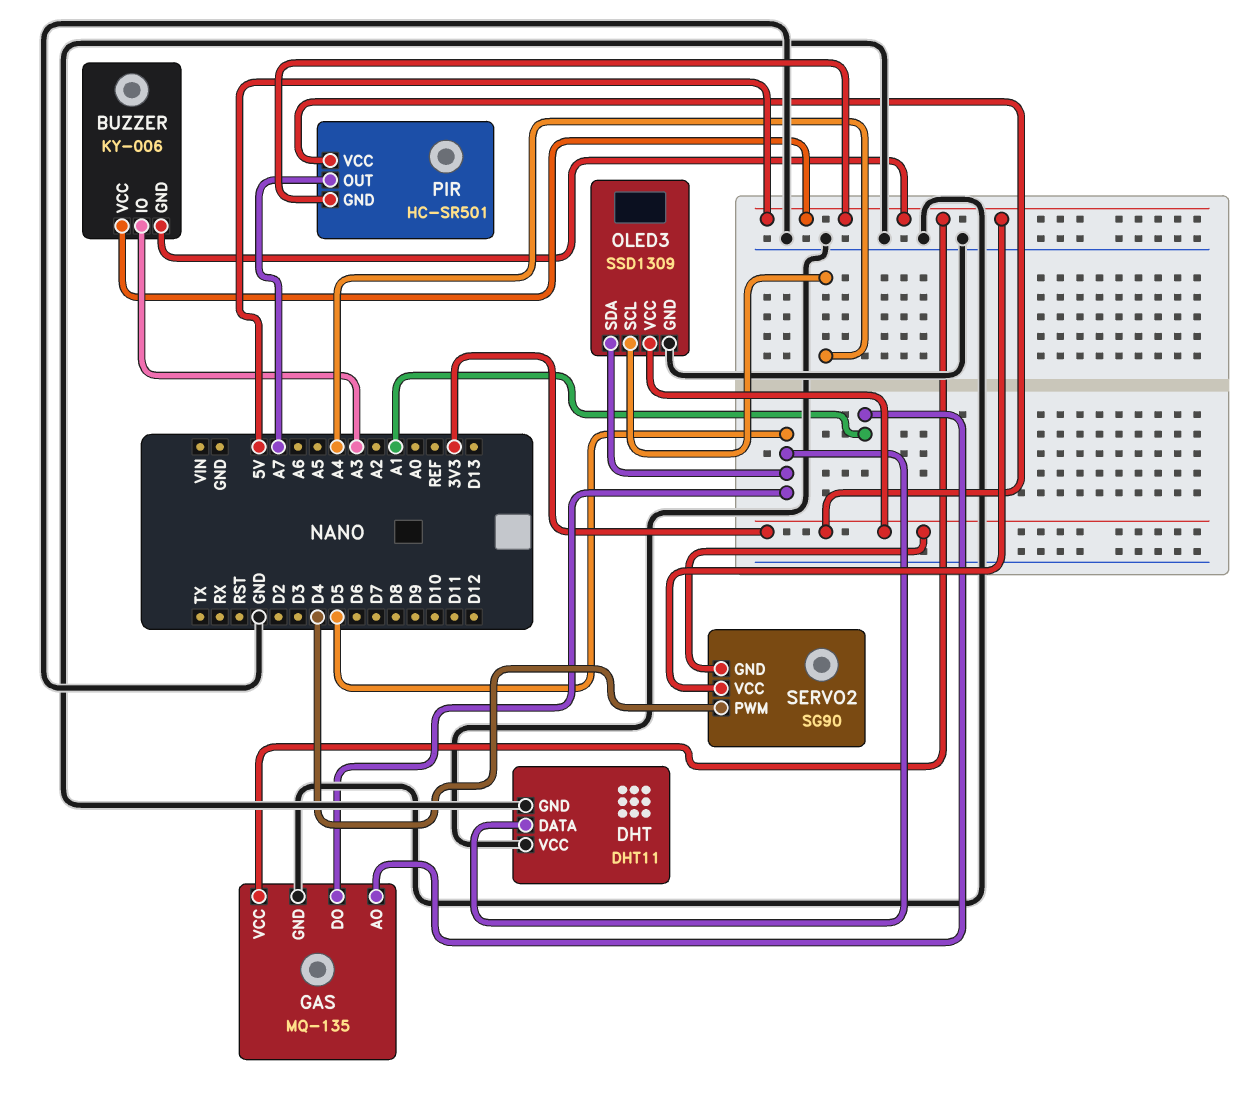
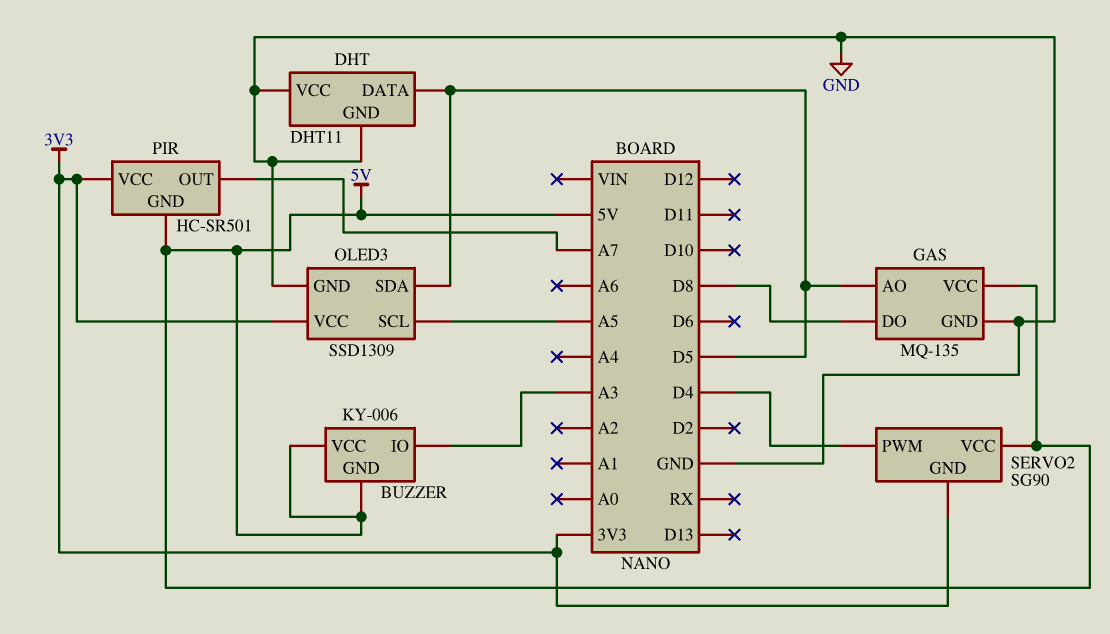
GAS pin AO: A1 -> D5
GAS pin DO: D5 -> D8
OLED3 pin SCL: A4 -> A5

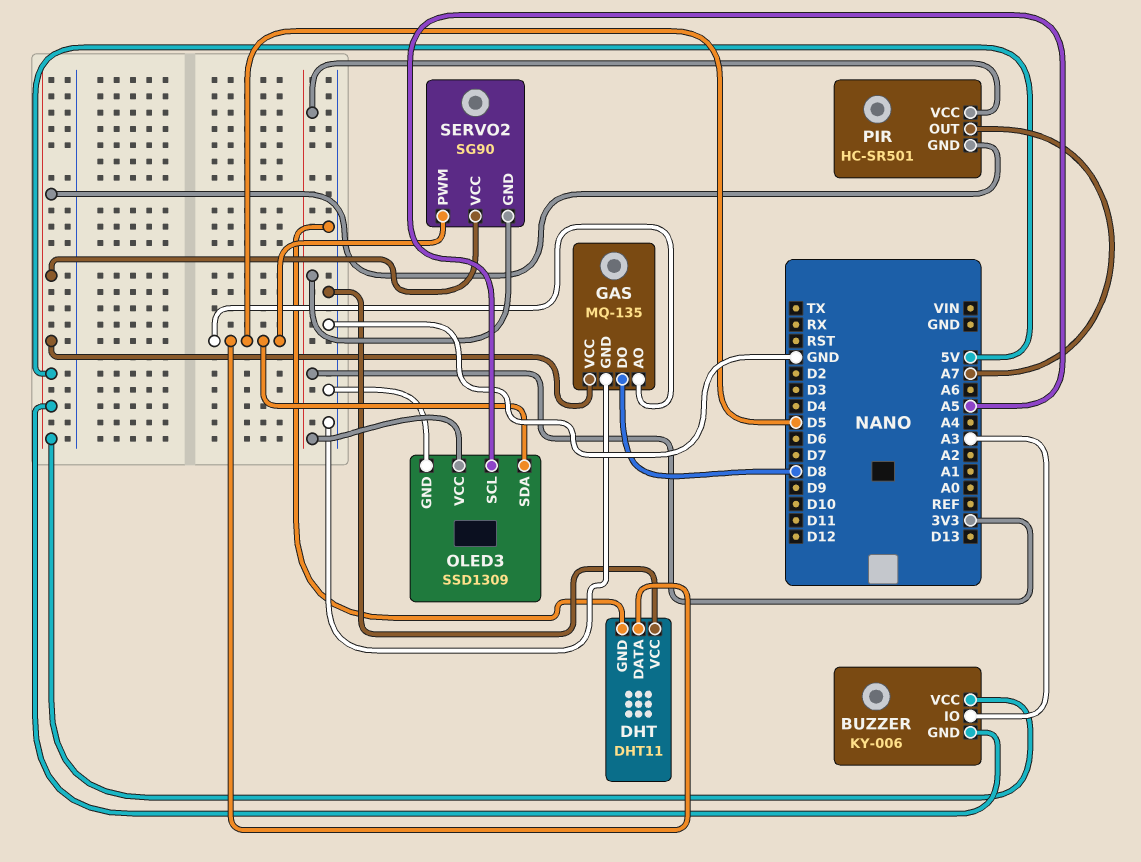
SERVO2 pin PWM: D4 -> D5

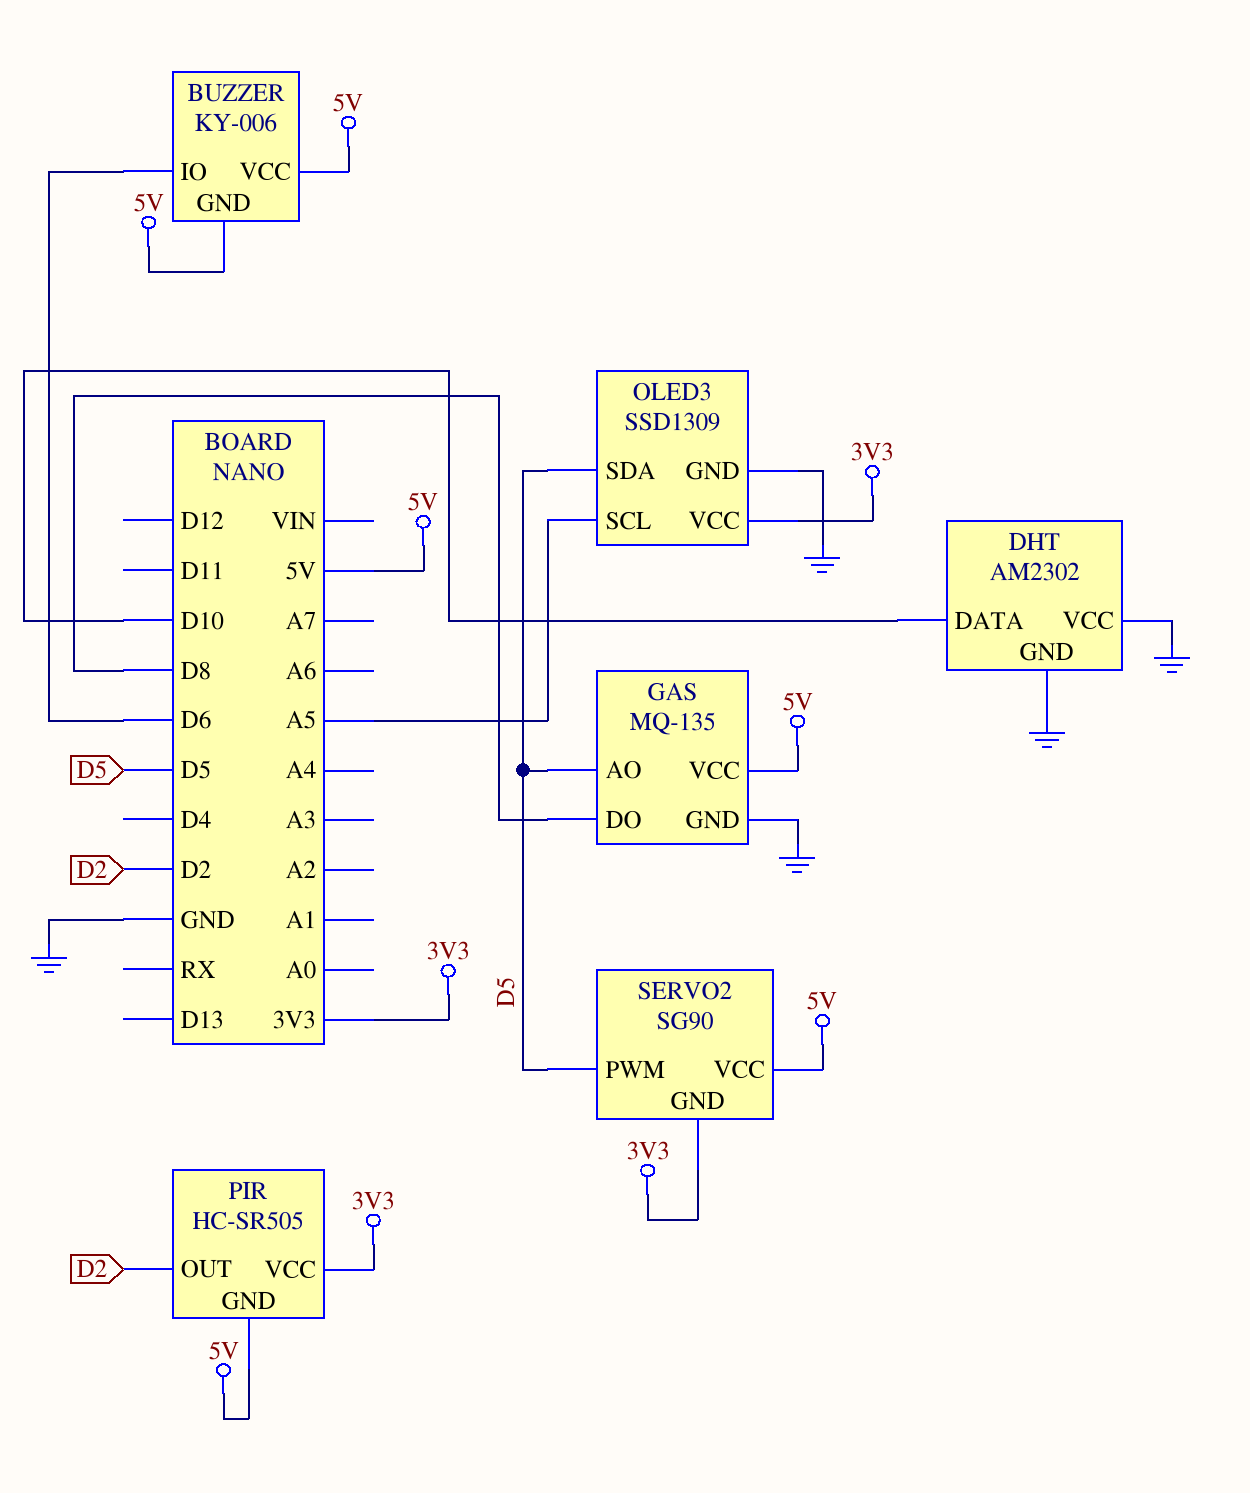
BUZZER pin IO: A3 -> D6
DHT: DHT11 -> AM2302
DHT pin DATA: D5 -> D10
PIR: HC-SR501 -> HC-SR505
PIR pin OUT: A7 -> D2

